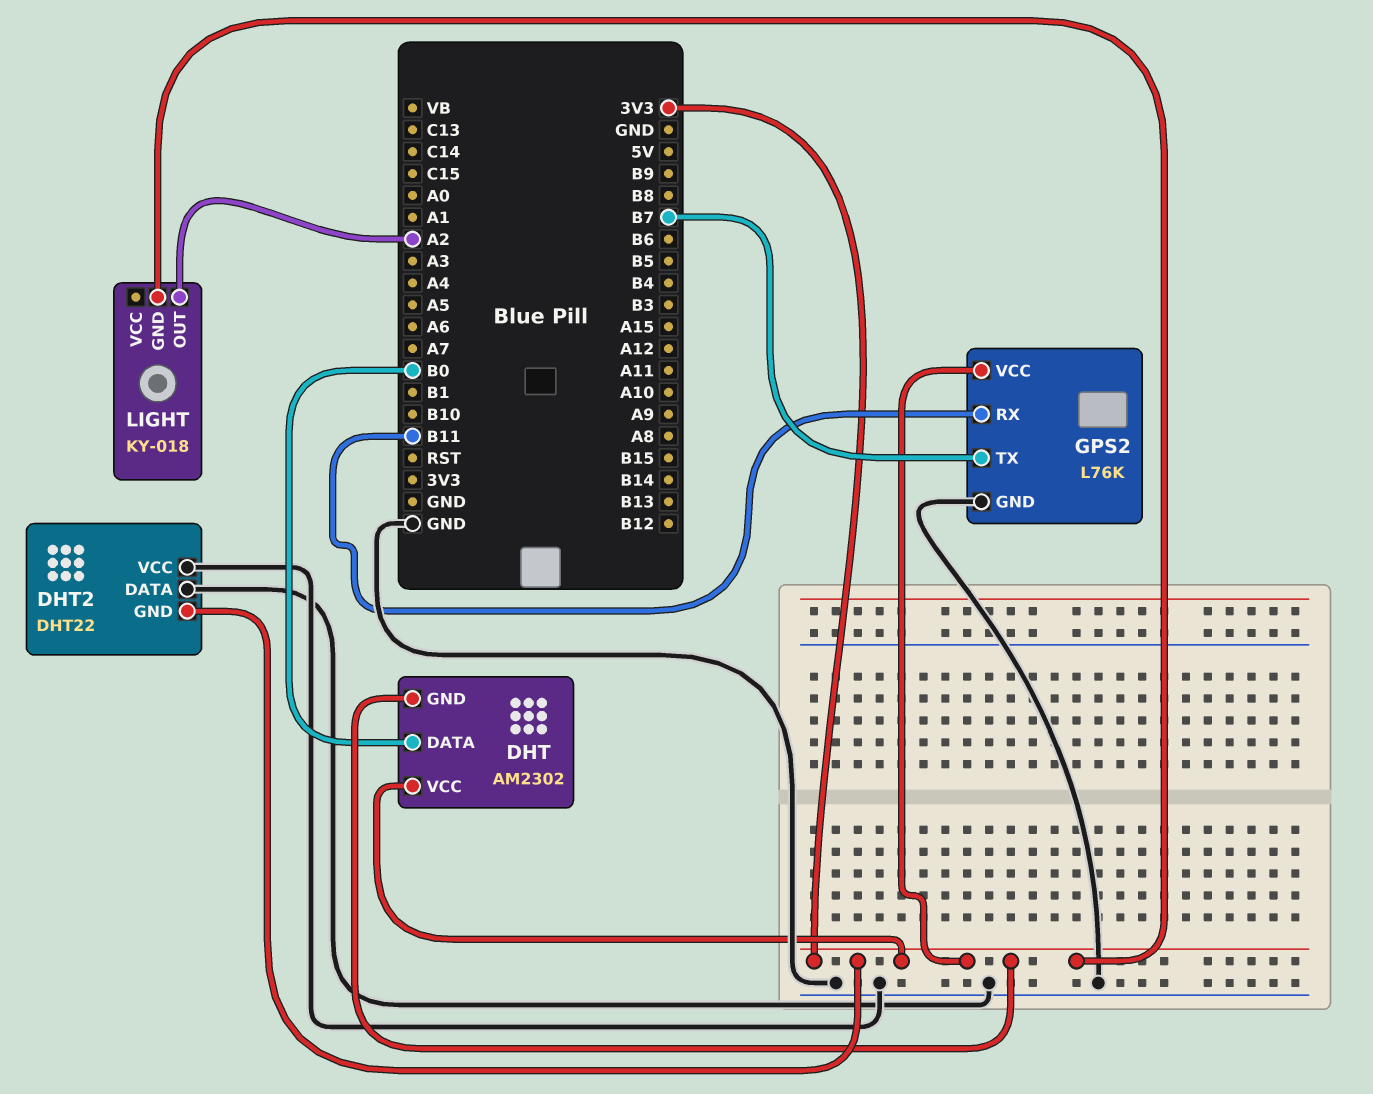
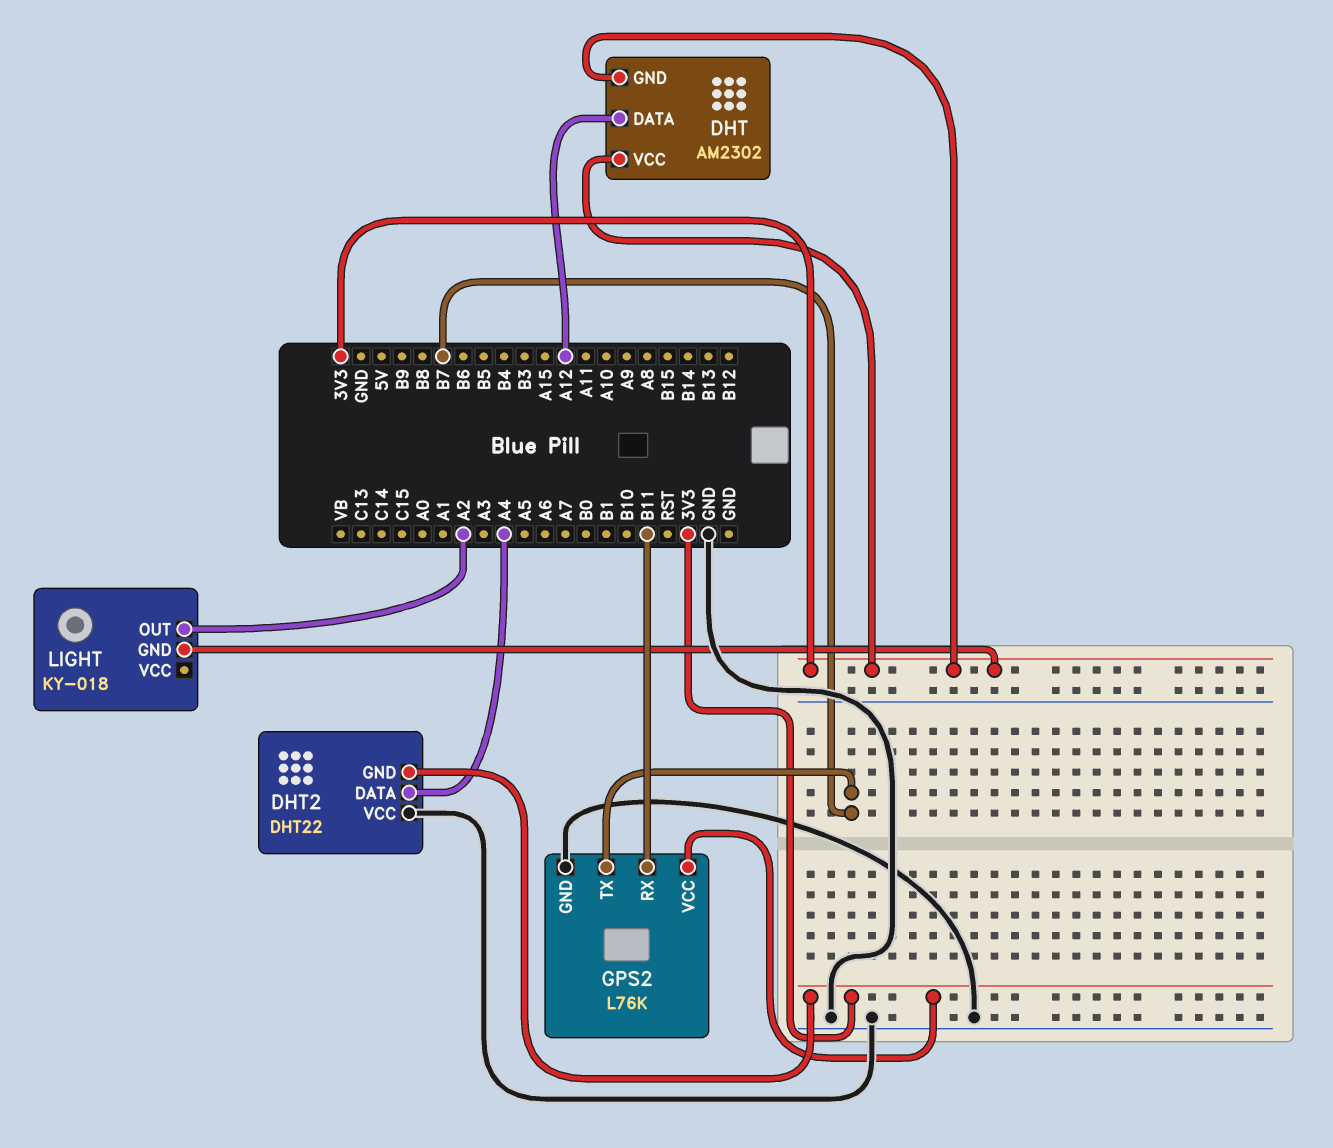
DHT pin DATA: B0 -> A12
DHT2 pin DATA: GND -> A4

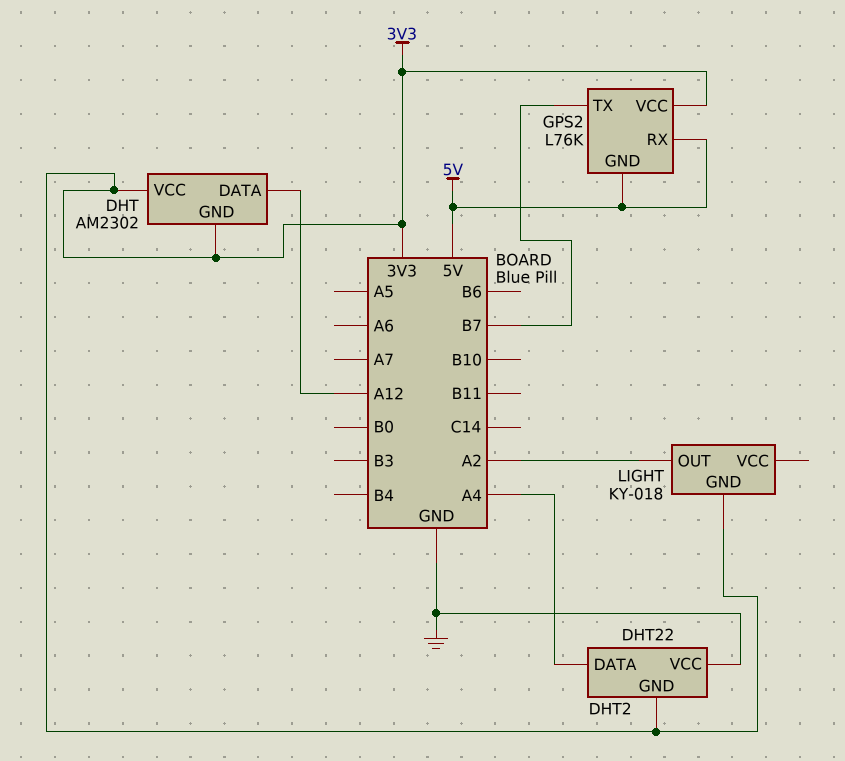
GPS2 pin GND: GND -> 5V
GPS2 pin RX: B11 -> 5V

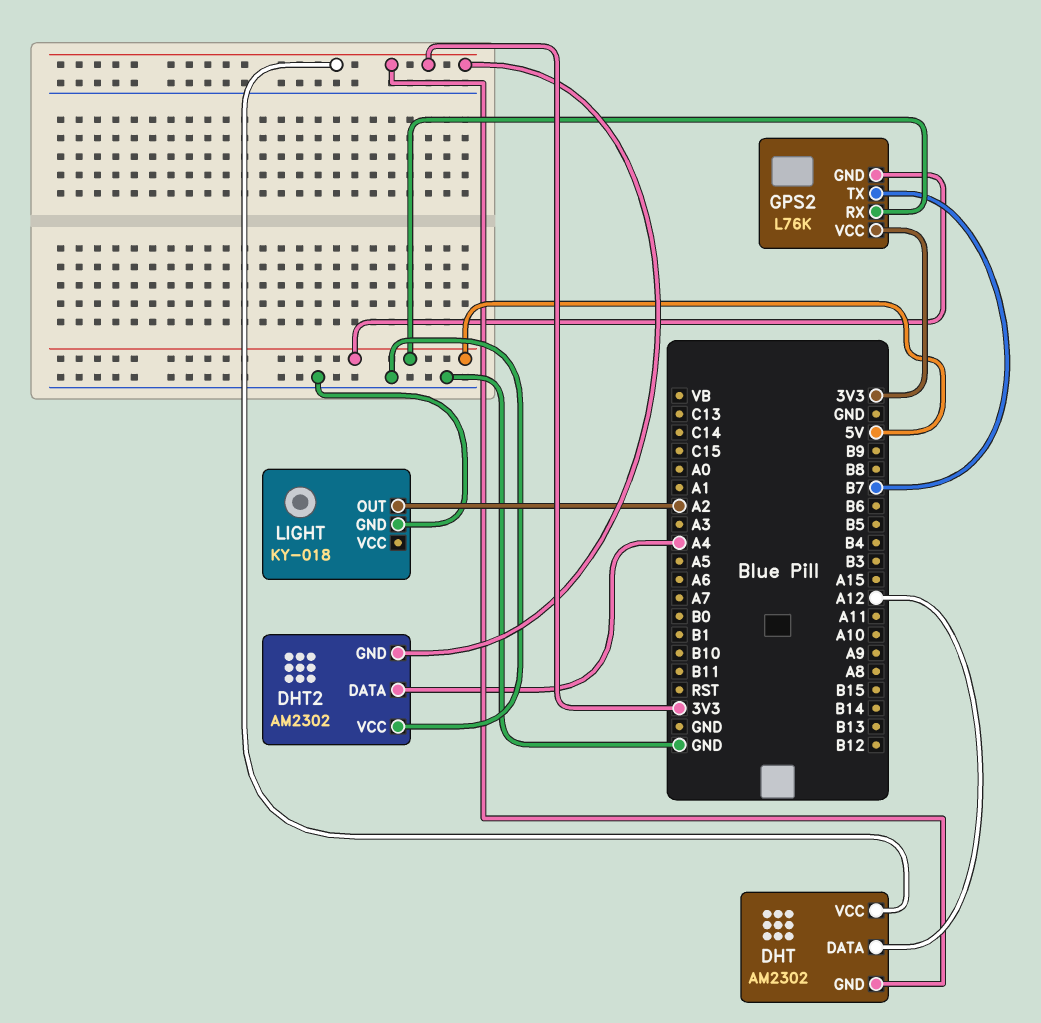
DHT2: DHT22 -> AM2302
LIGHT pin GND: 3V3 -> GND

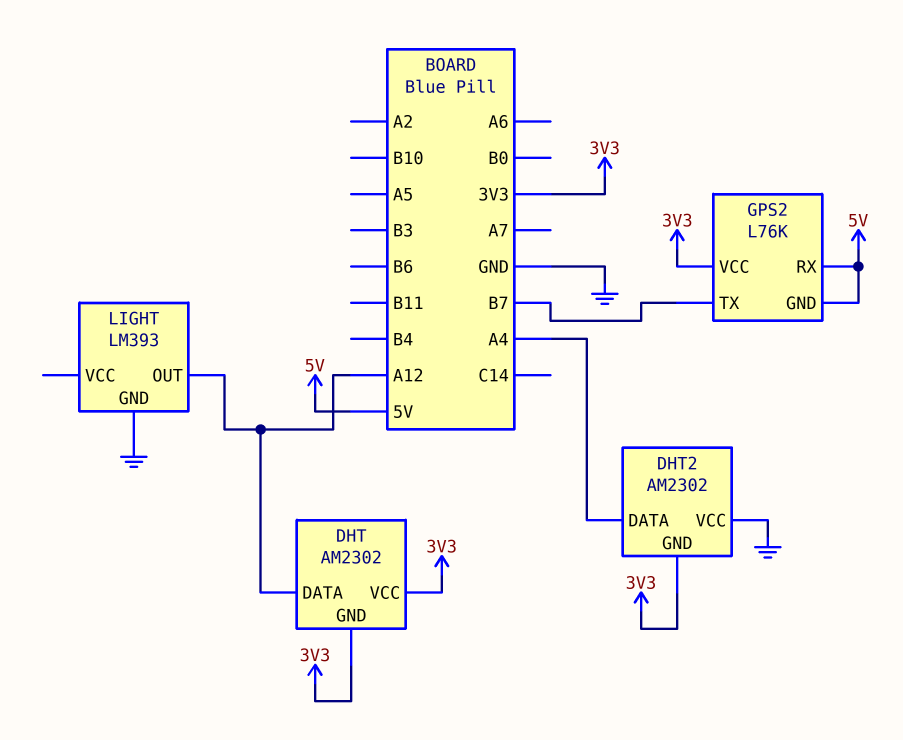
LIGHT: KY-018 -> LM393
LIGHT pin OUT: A2 -> A12

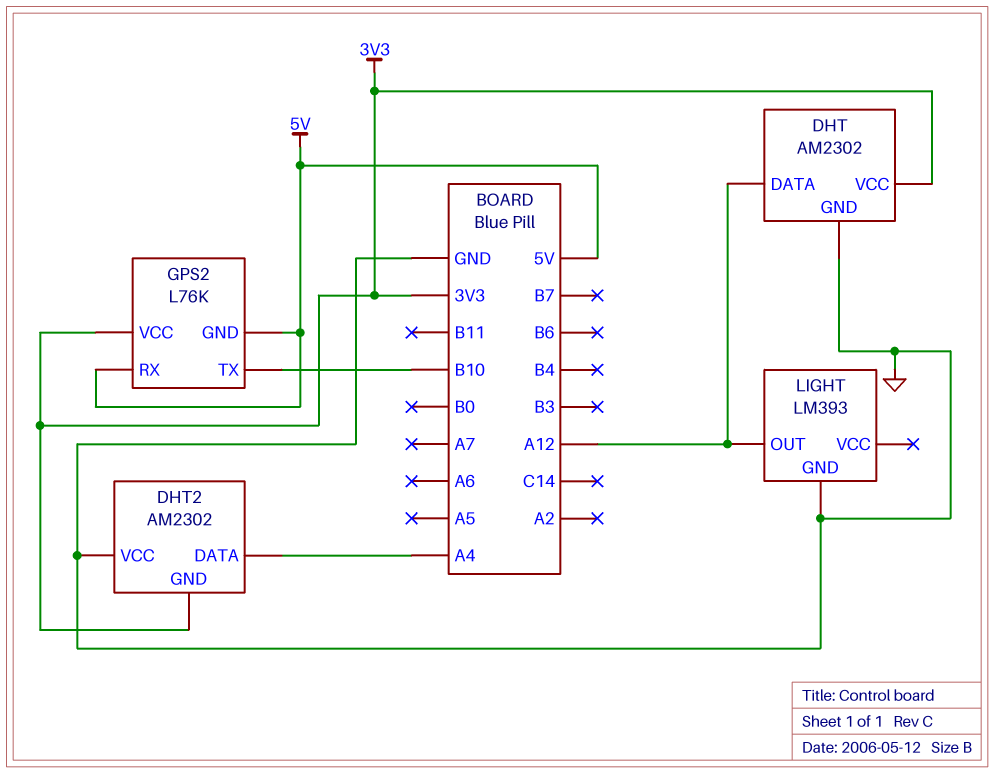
DHT pin GND: 3V3 -> GND
GPS2 pin TX: B7 -> B10

